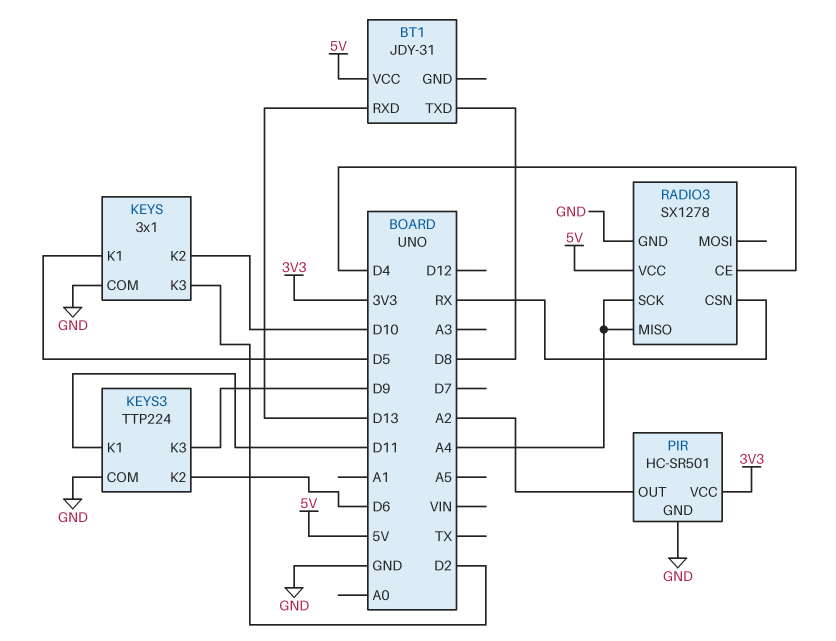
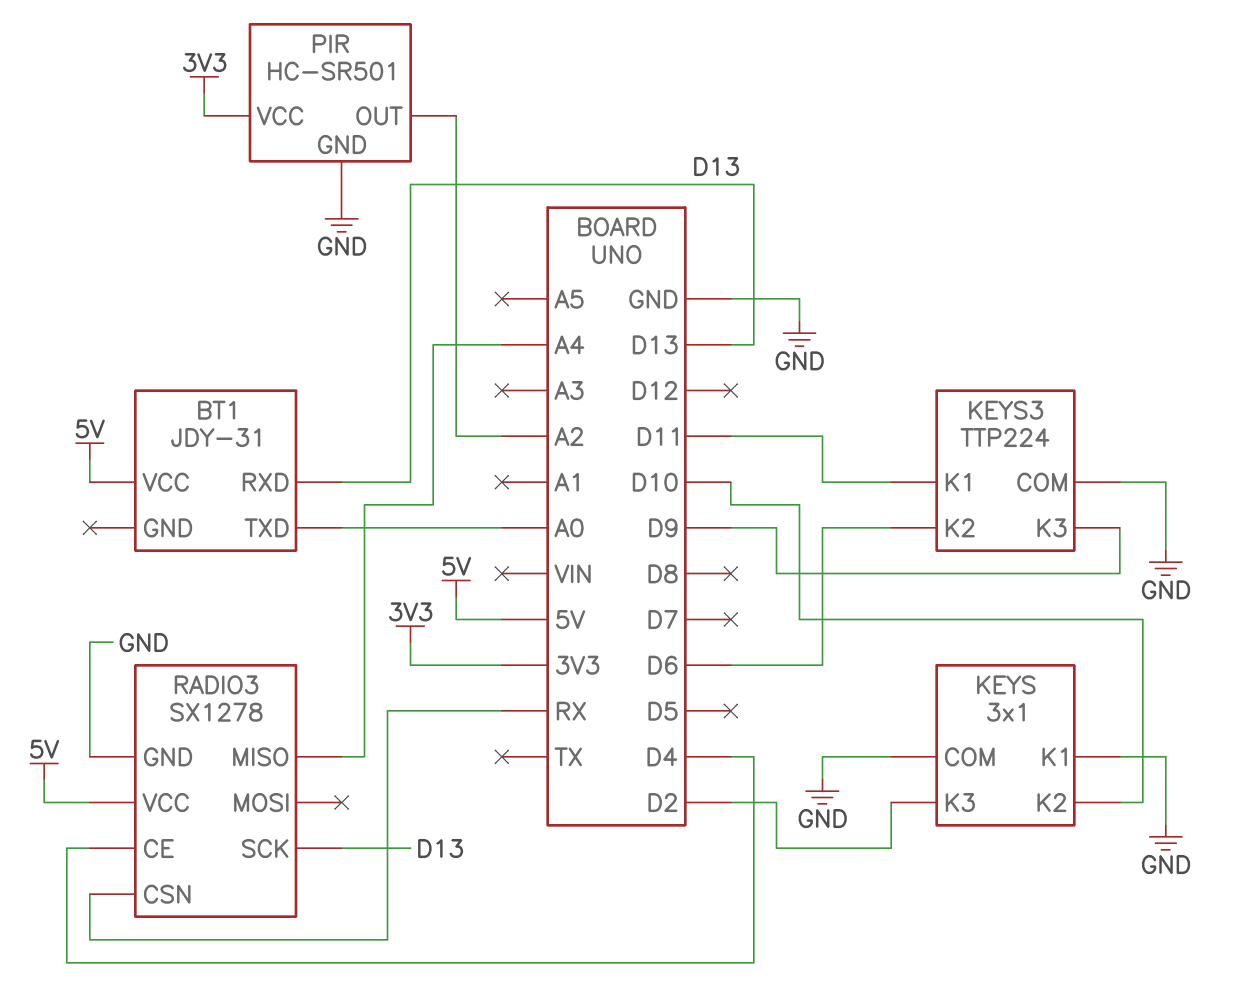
BT1 pin TXD: D8 -> A0
KEYS pin K1: D5 -> GND
RADIO3 pin SCK: A4 -> D13

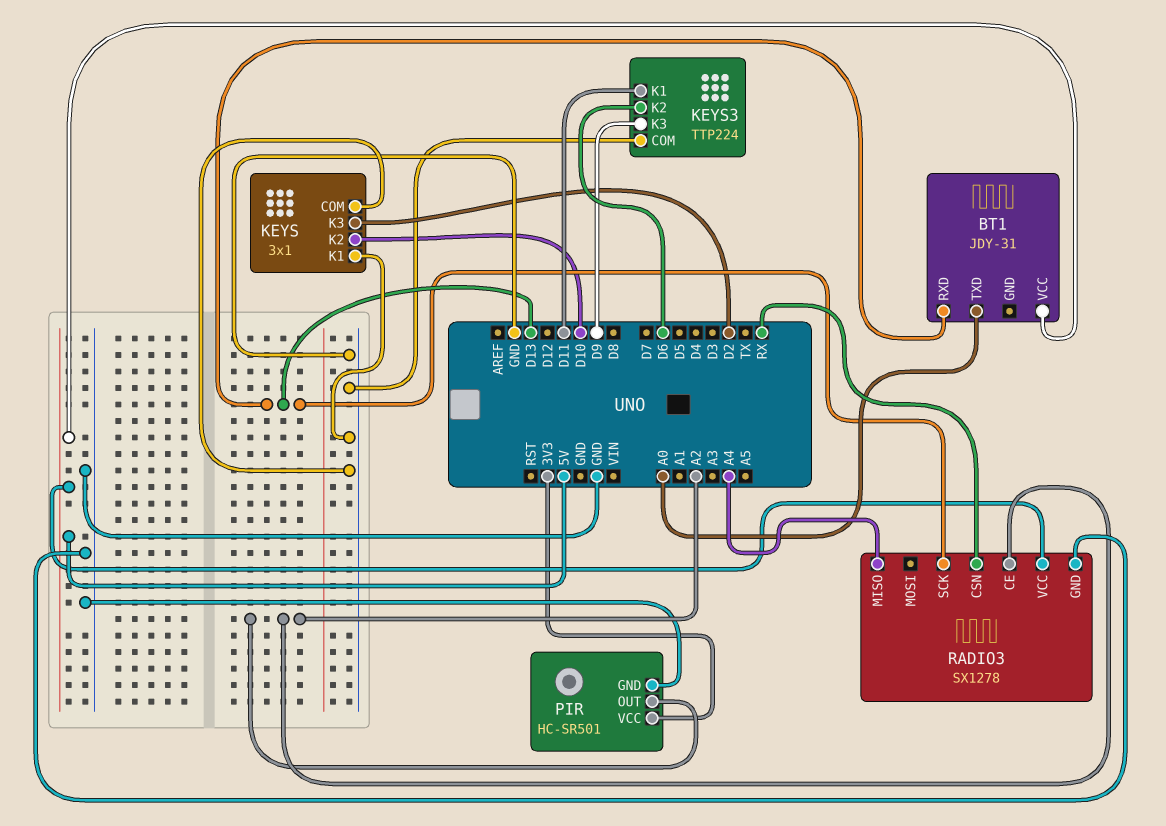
RADIO3 pin CE: D4 -> A2

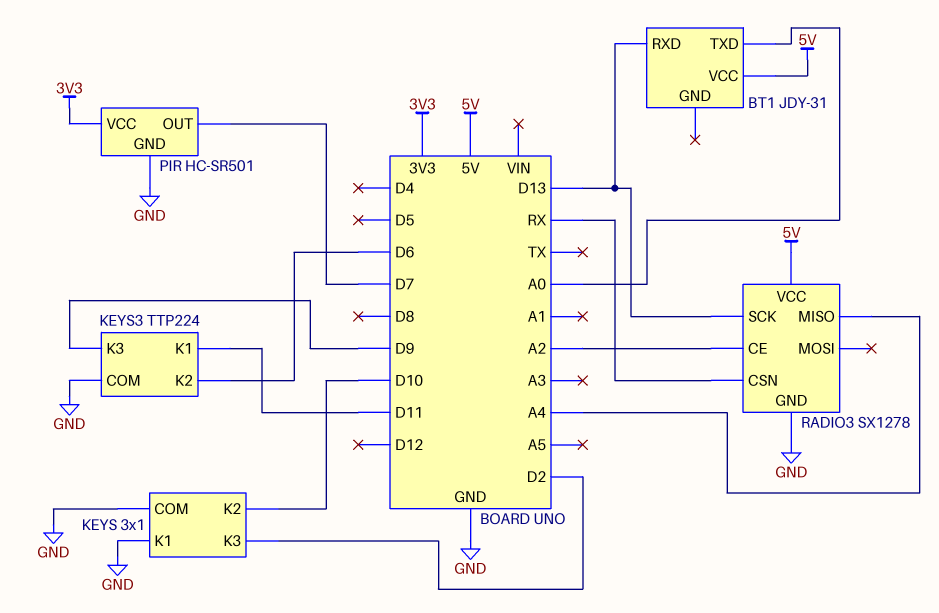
PIR pin OUT: A2 -> D7

